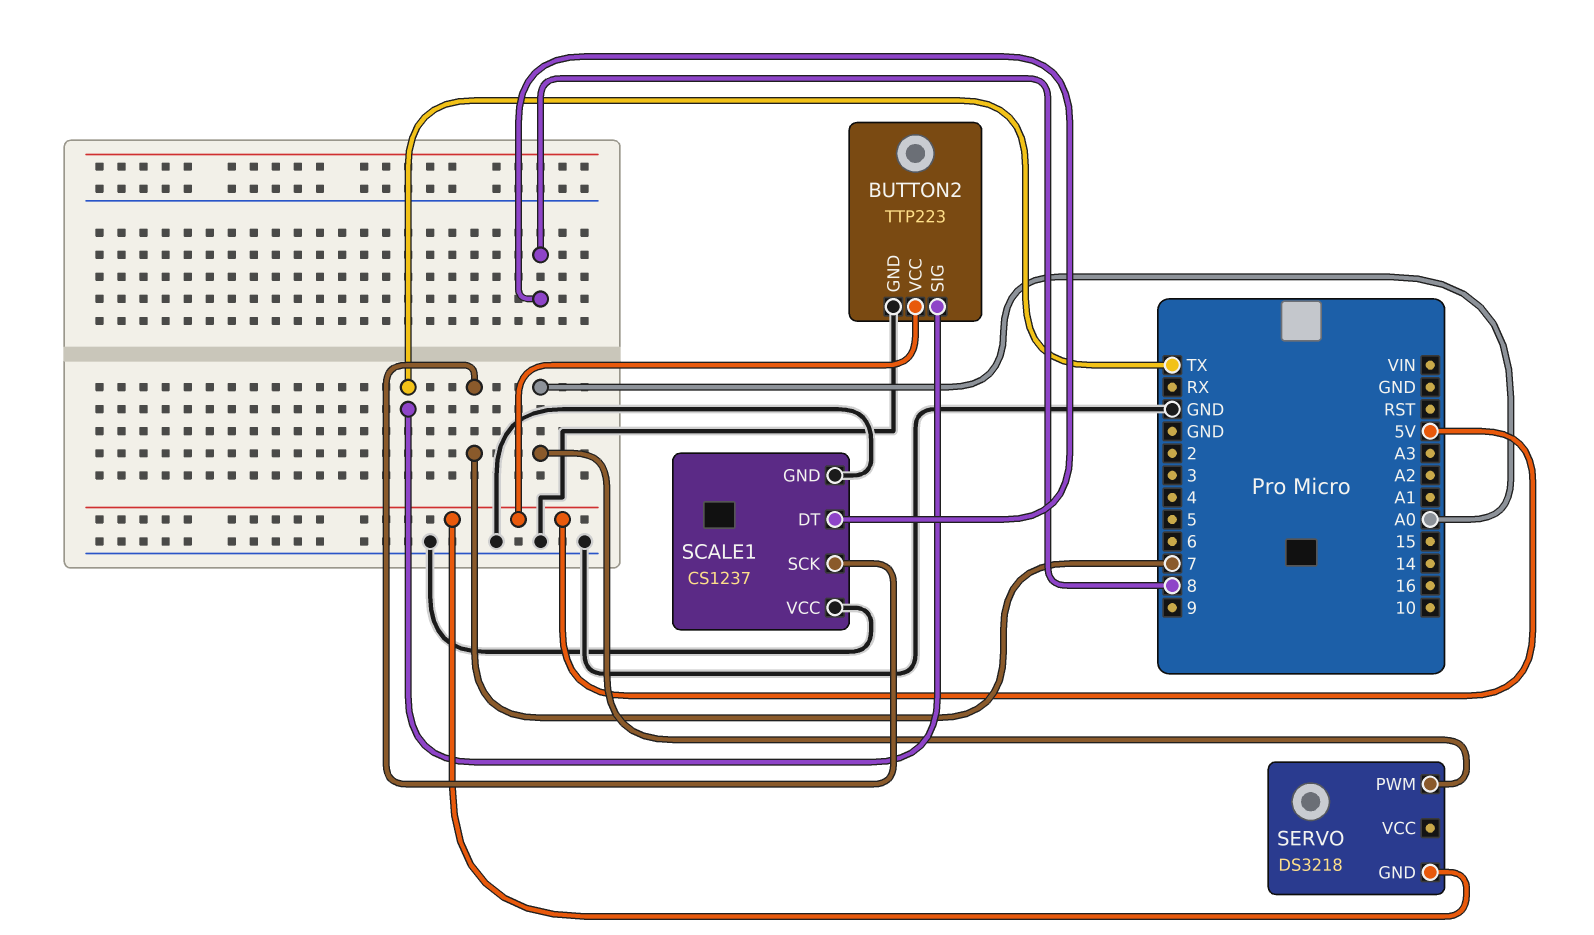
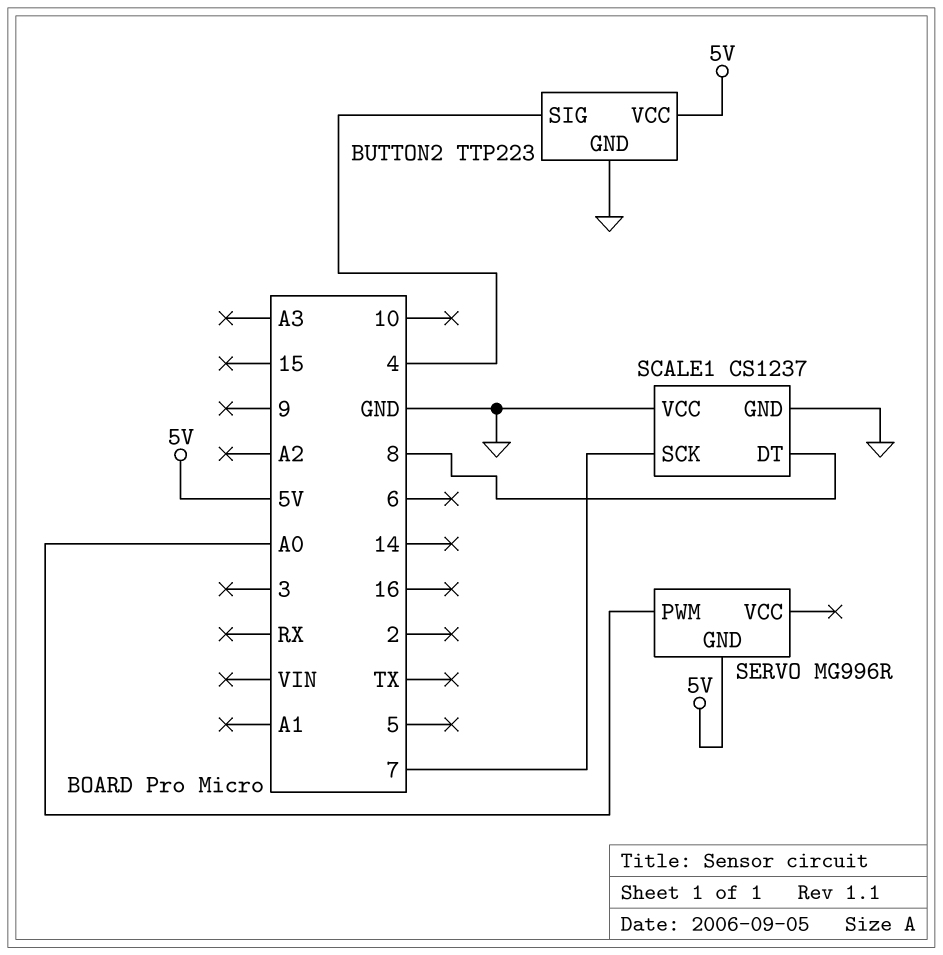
BUTTON2 pin SIG: TX -> 4
SERVO: DS3218 -> MG996R

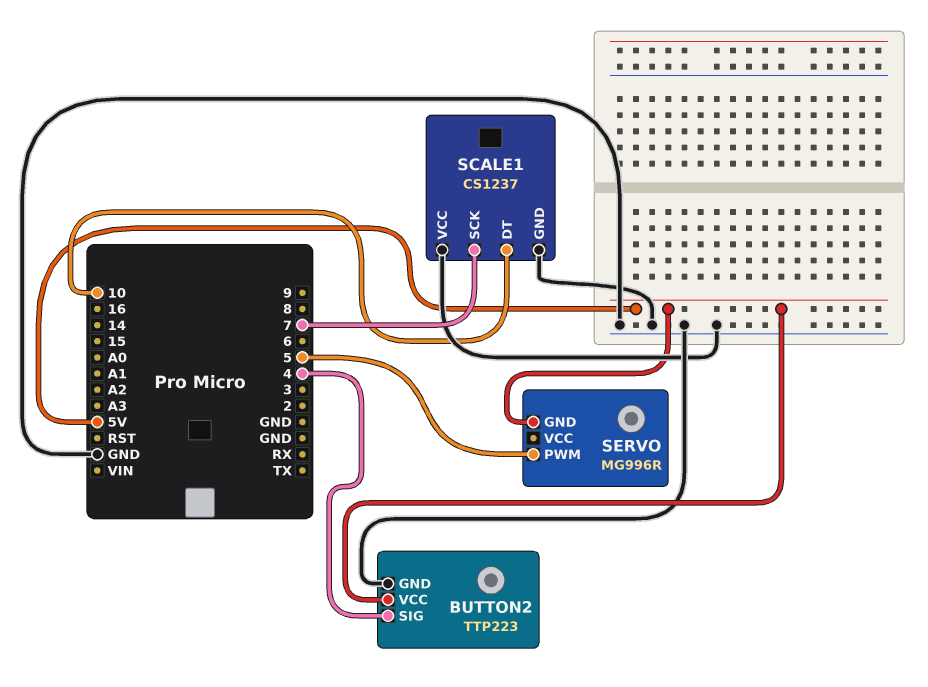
SCALE1 pin DT: 8 -> 10
SERVO pin PWM: A0 -> 5

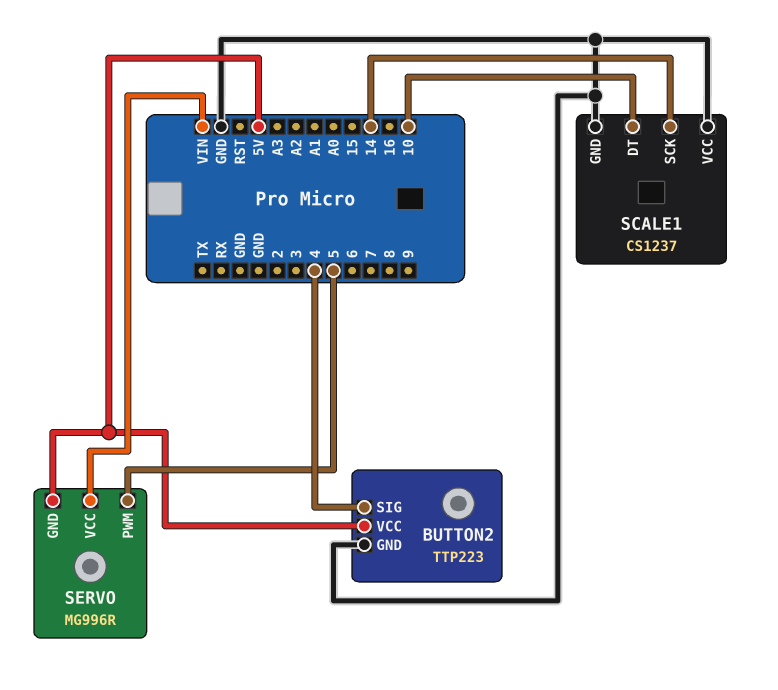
SCALE1 pin SCK: 7 -> 14
SERVO pin VCC: none -> VIN

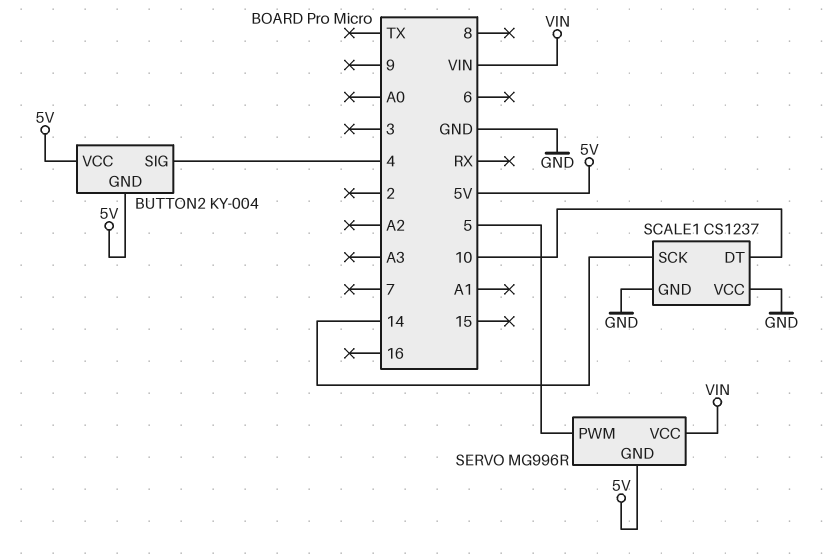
BUTTON2: TTP223 -> KY-004
BUTTON2 pin GND: GND -> 5V

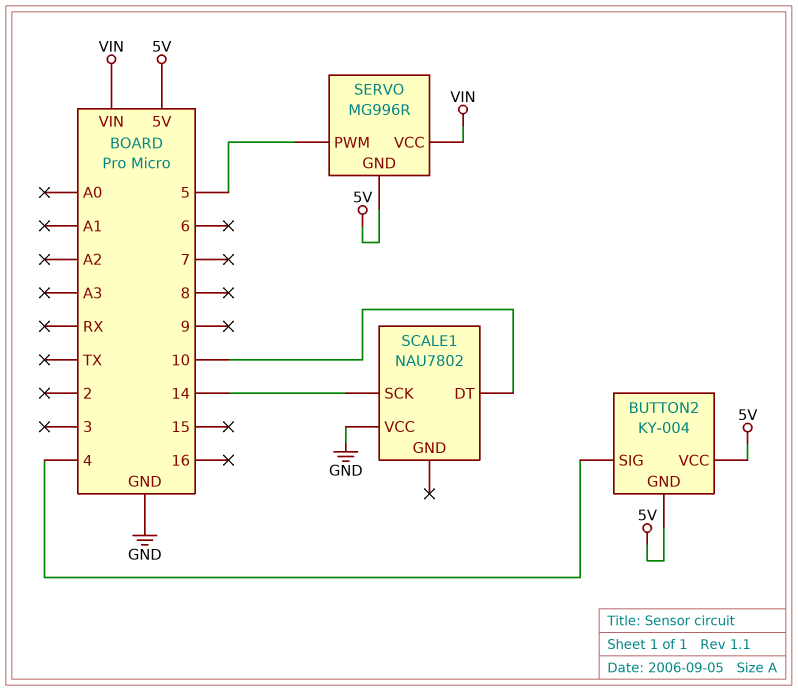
SCALE1: CS1237 -> NAU7802
SCALE1 pin GND: GND -> none

